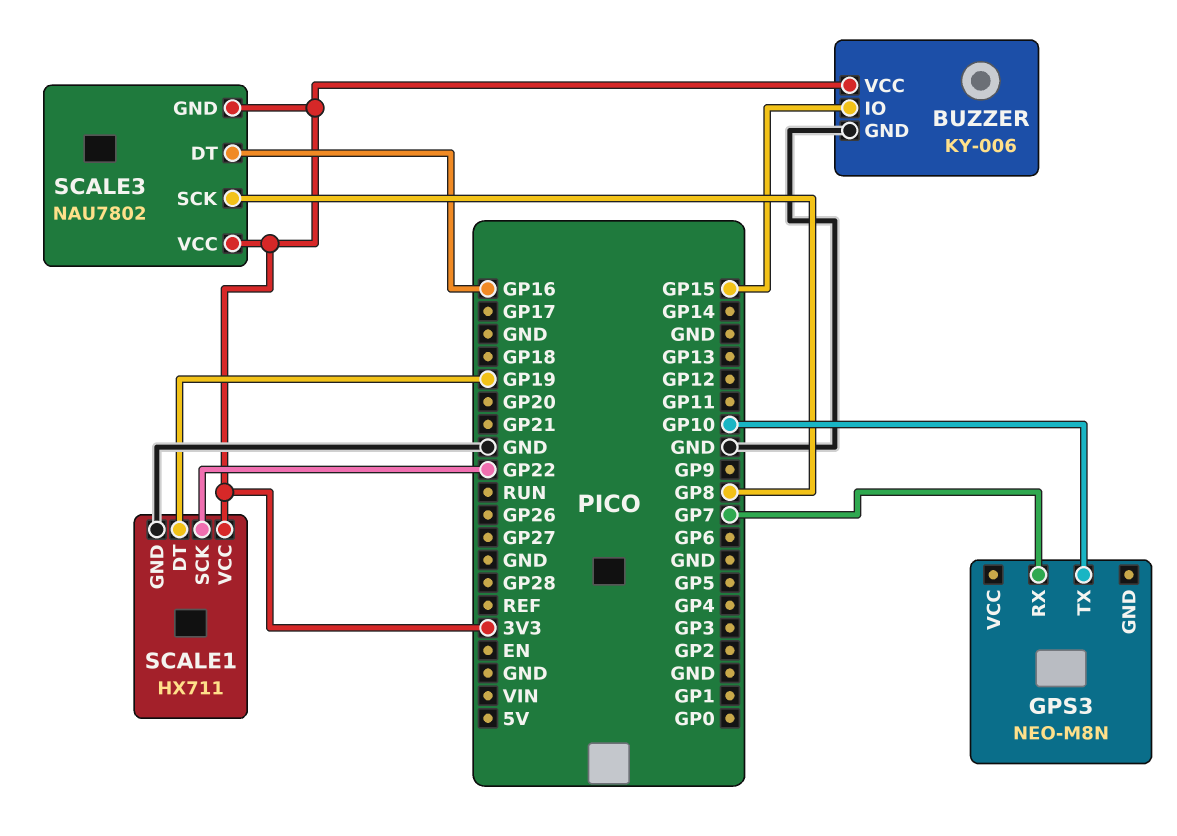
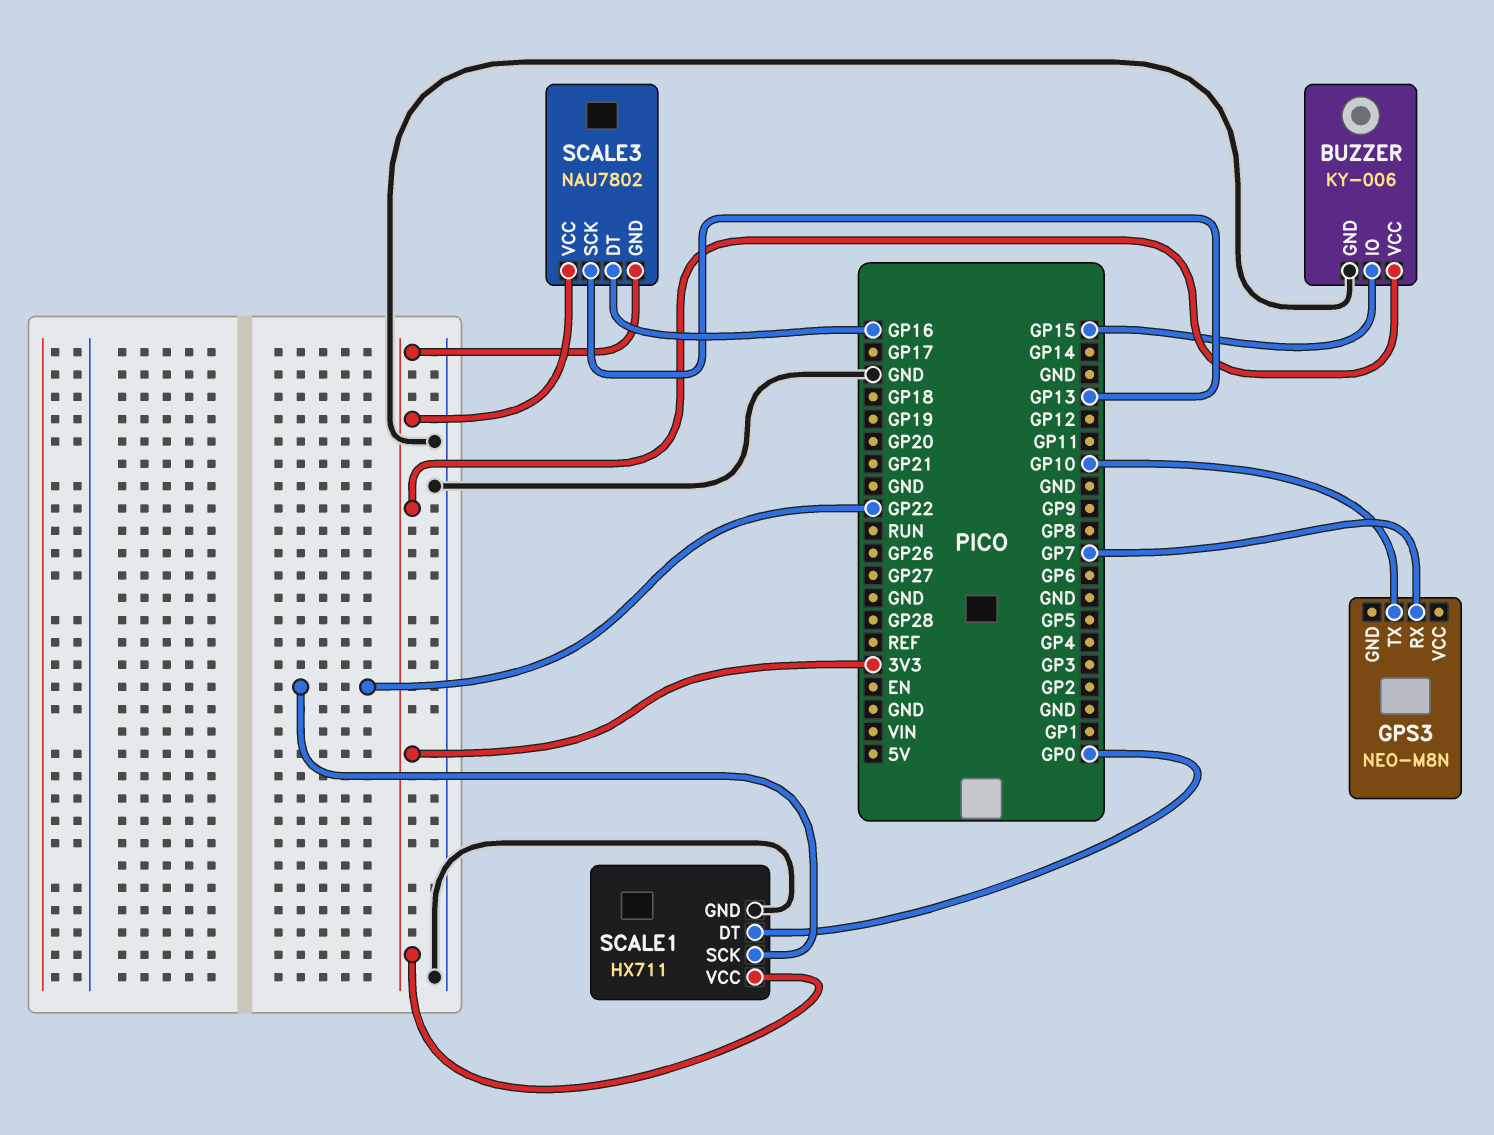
SCALE1 pin DT: GP19 -> GP0
SCALE3 pin SCK: GP8 -> GP13

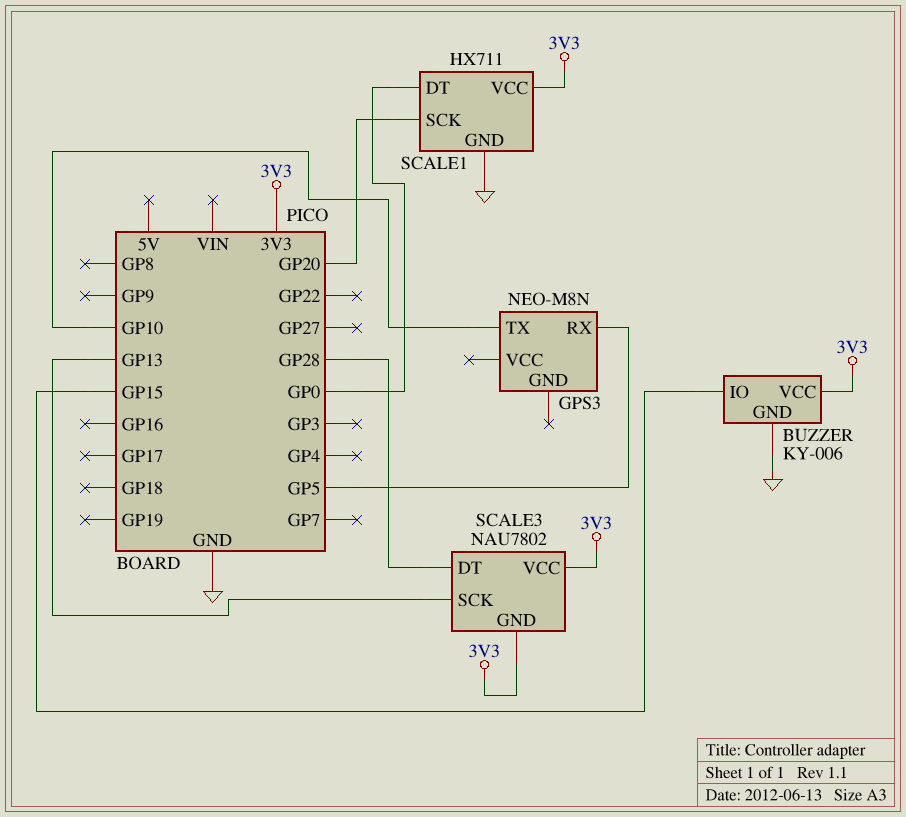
GPS3 pin RX: GP7 -> GP5
SCALE1 pin SCK: GP22 -> GP20
SCALE3 pin DT: GP16 -> GP28

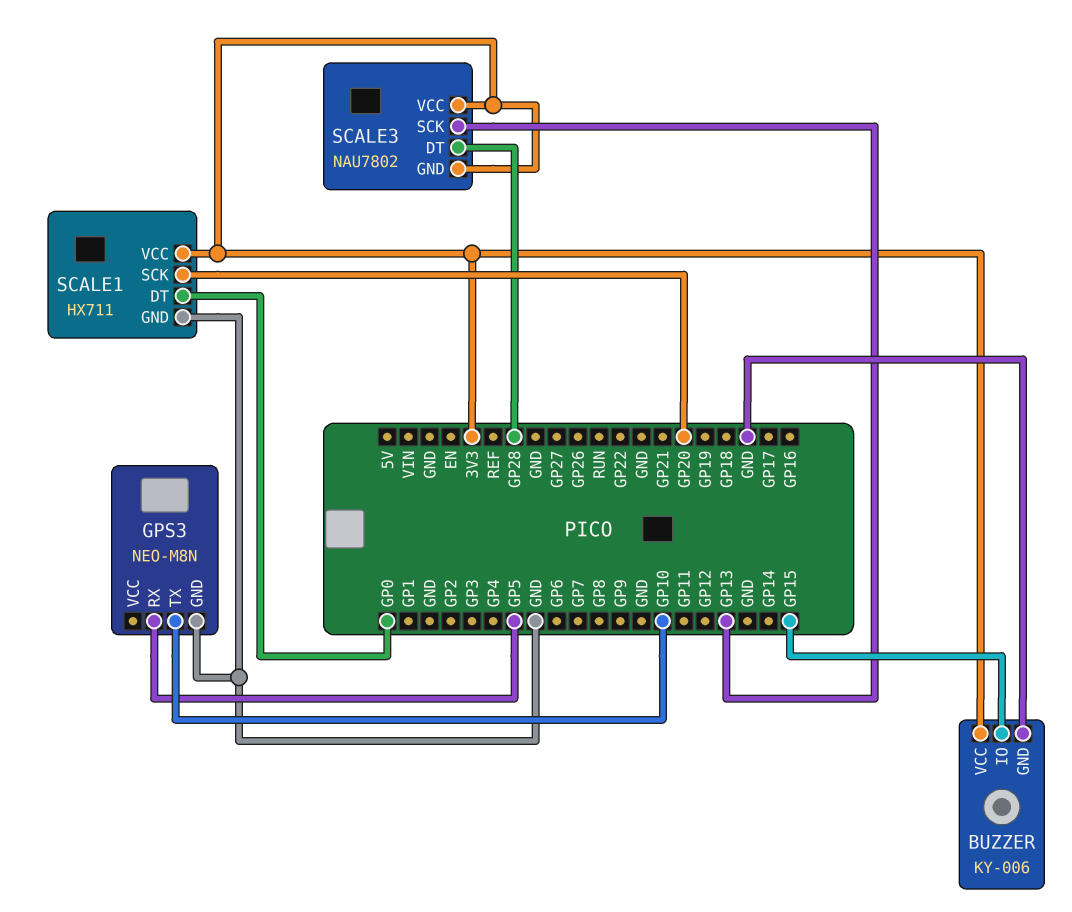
GPS3 pin GND: none -> GND

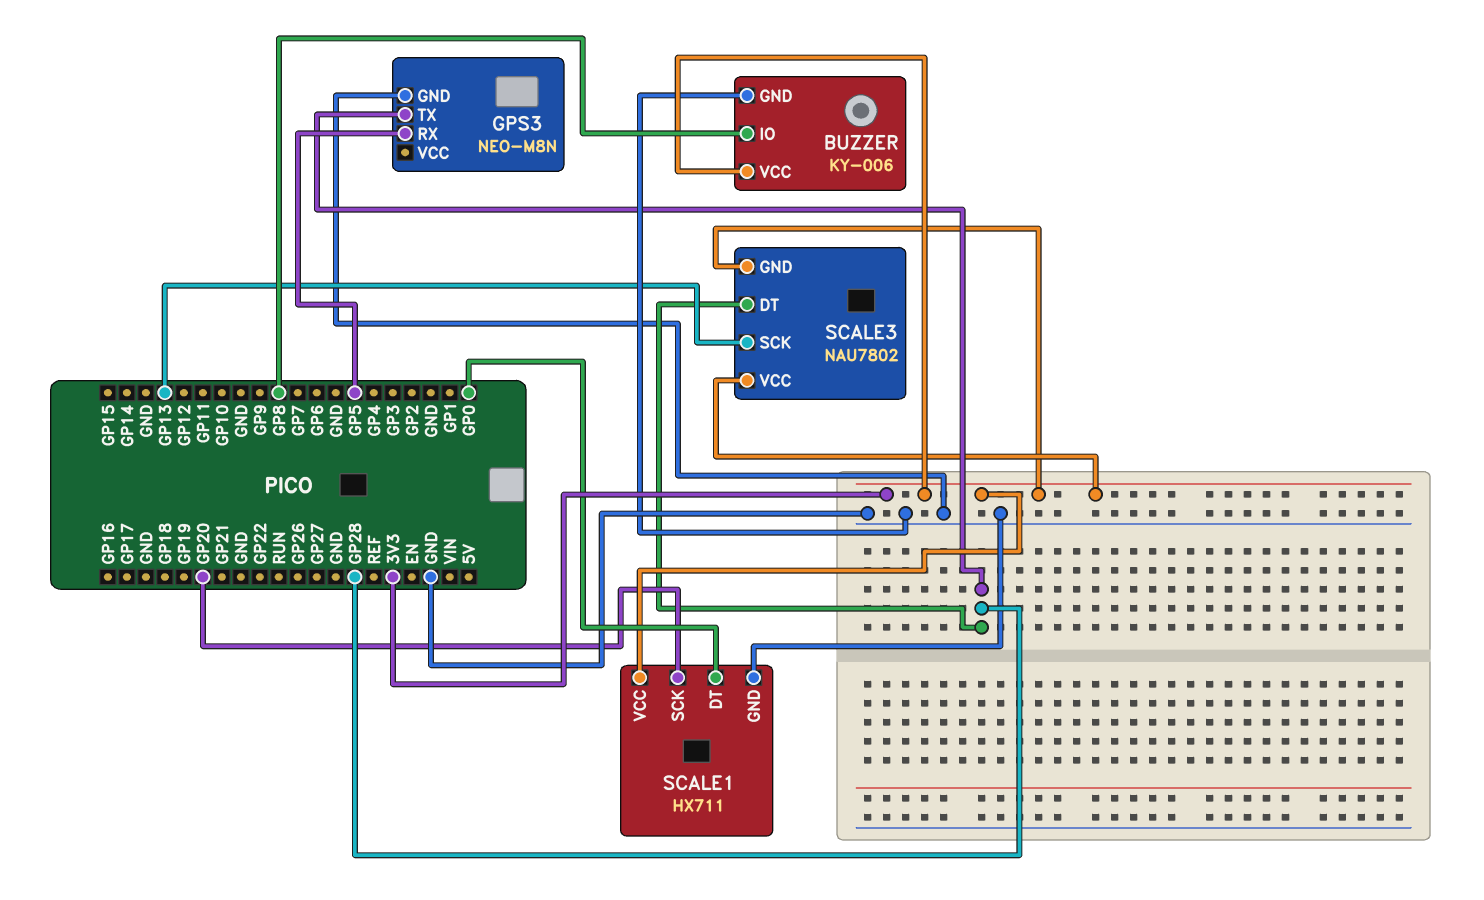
BUZZER pin IO: GP15 -> GP8
GPS3 pin TX: GP10 -> GP28

